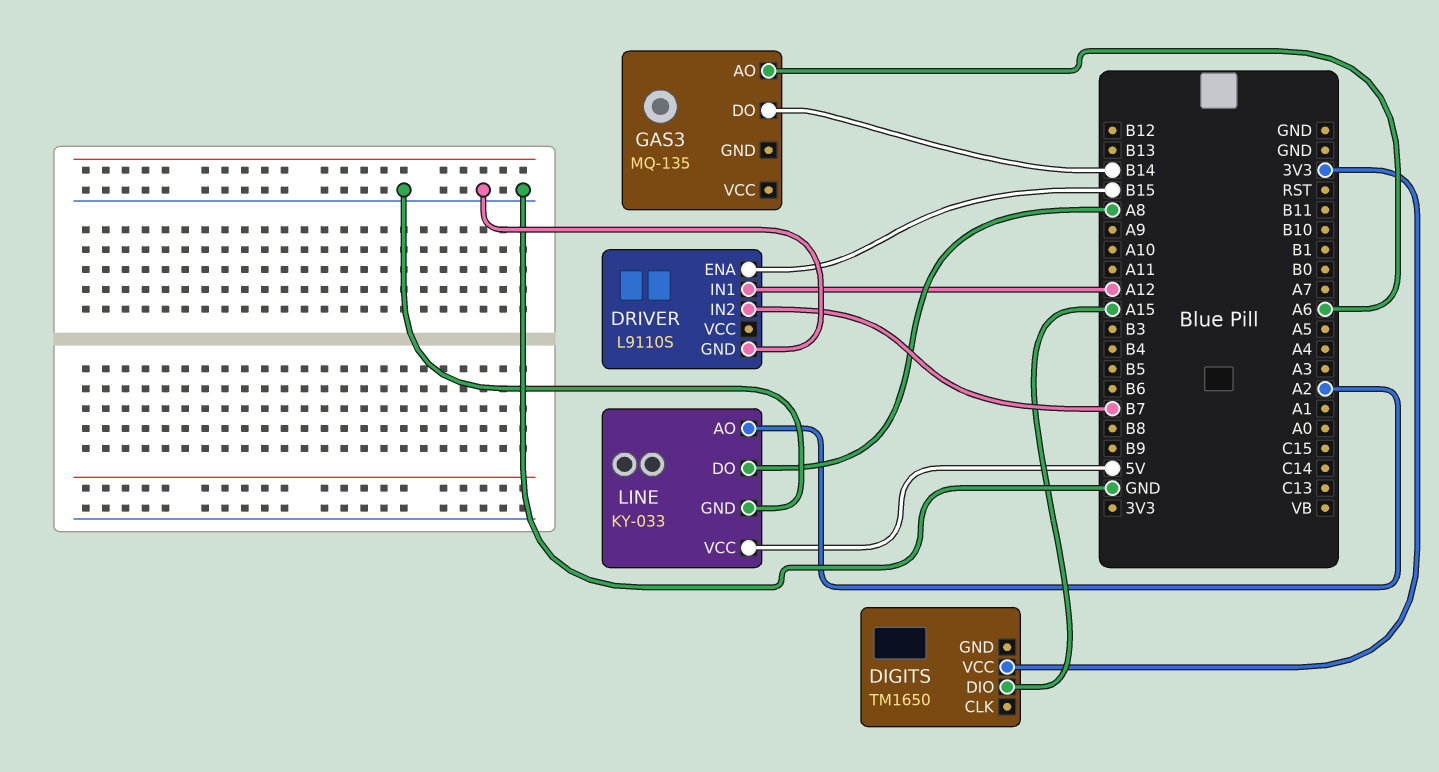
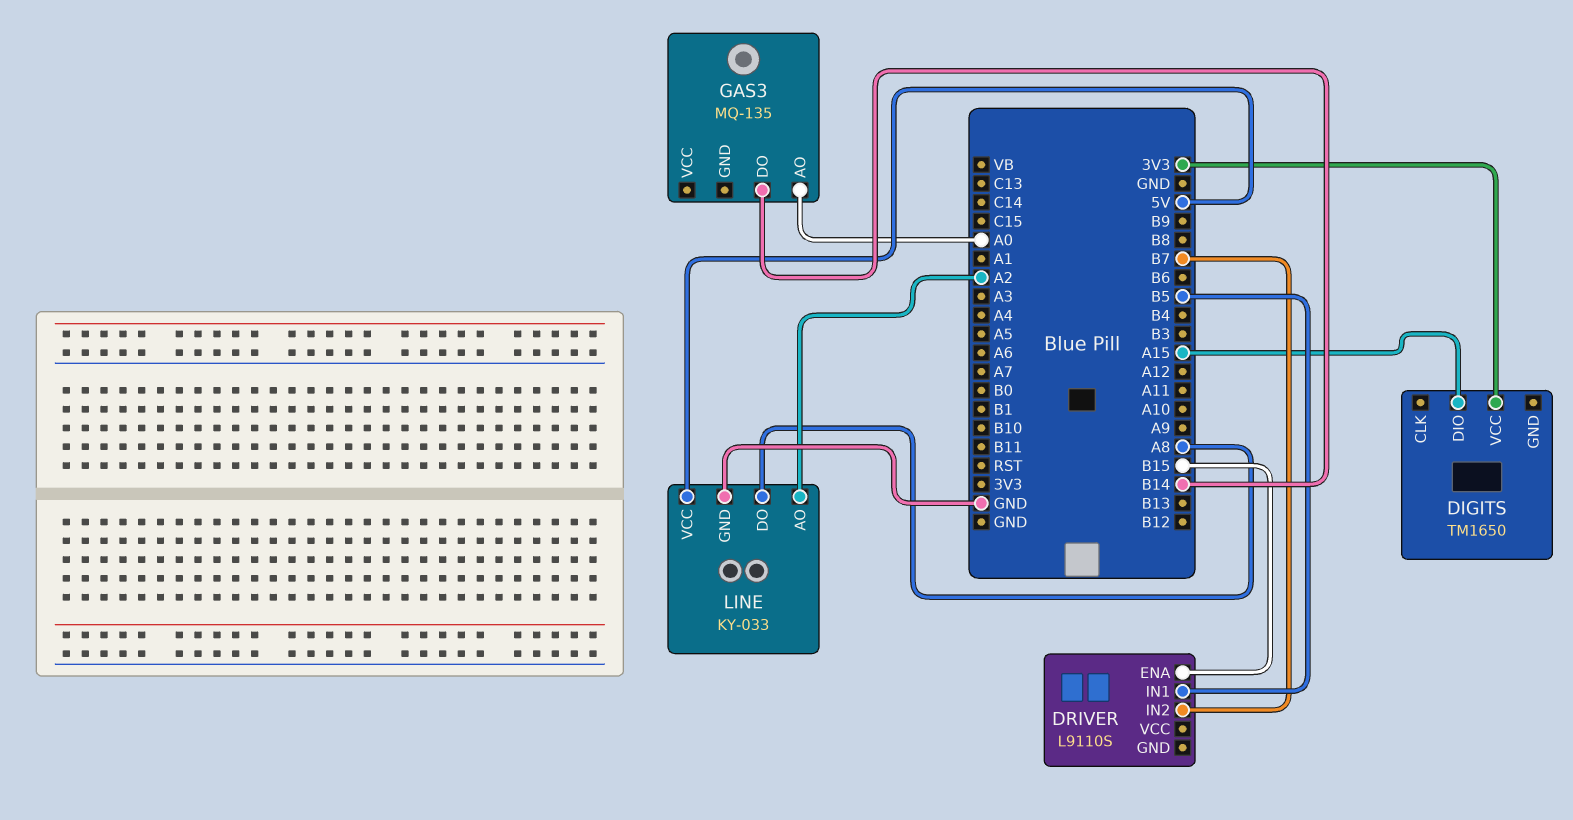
DRIVER pin GND: GND -> none
DRIVER pin IN1: A12 -> B5
GAS3 pin AO: A6 -> A0

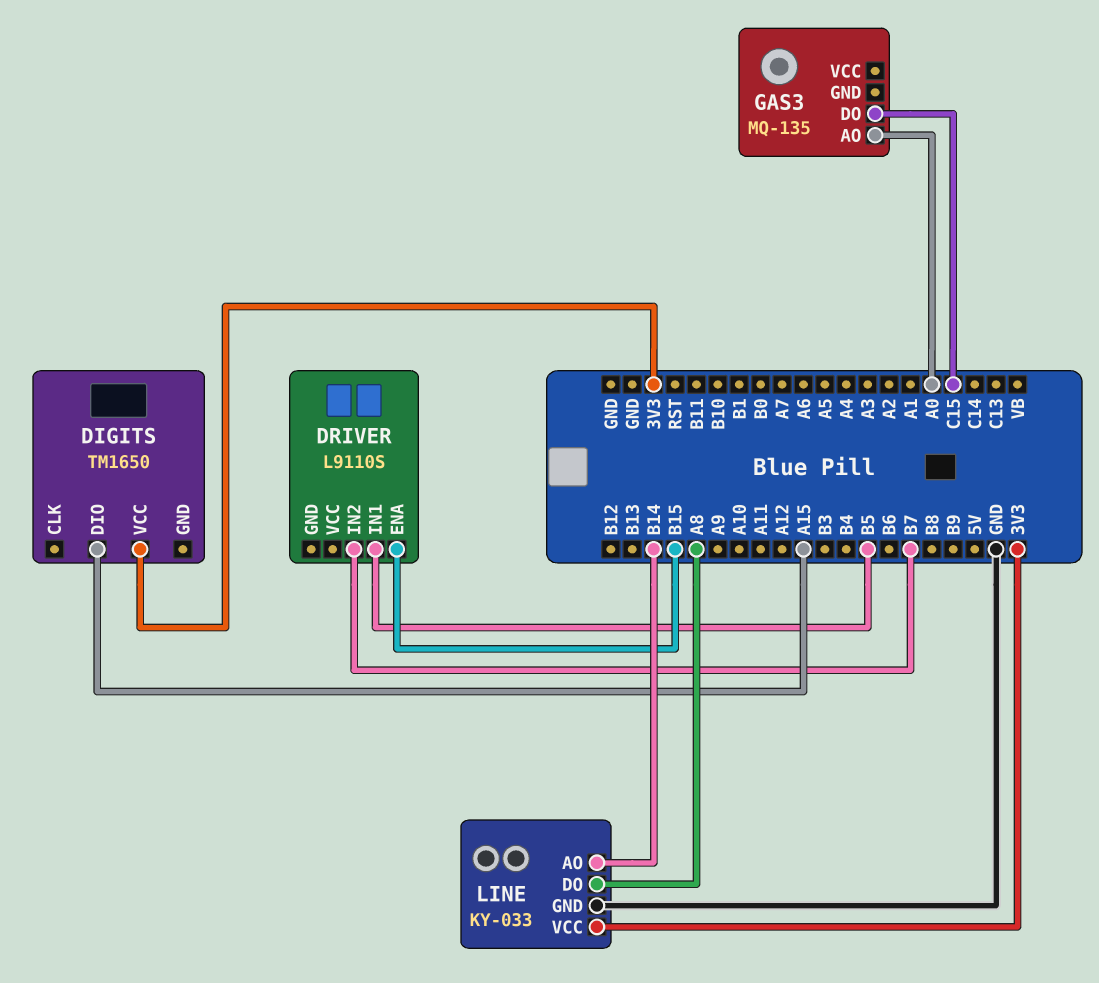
GAS3 pin DO: B14 -> C15
LINE pin AO: A2 -> B14
LINE pin VCC: 5V -> 3V3

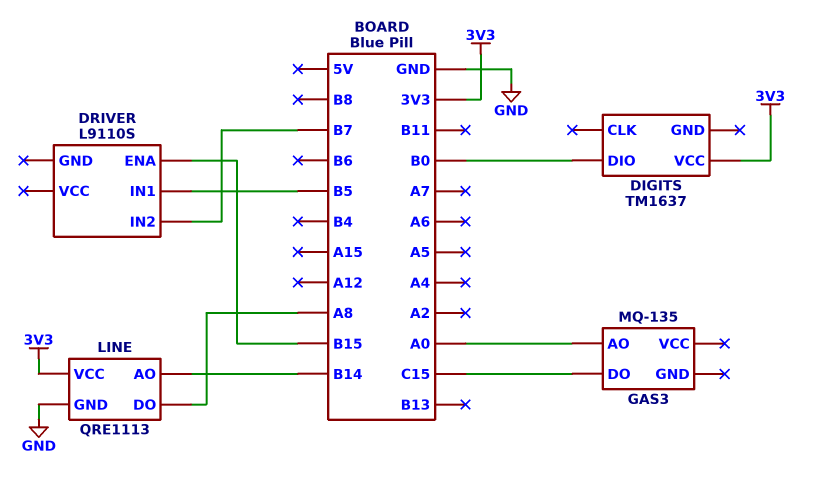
DIGITS: TM1650 -> TM1637
DIGITS pin DIO: A15 -> B0
LINE: KY-033 -> QRE1113

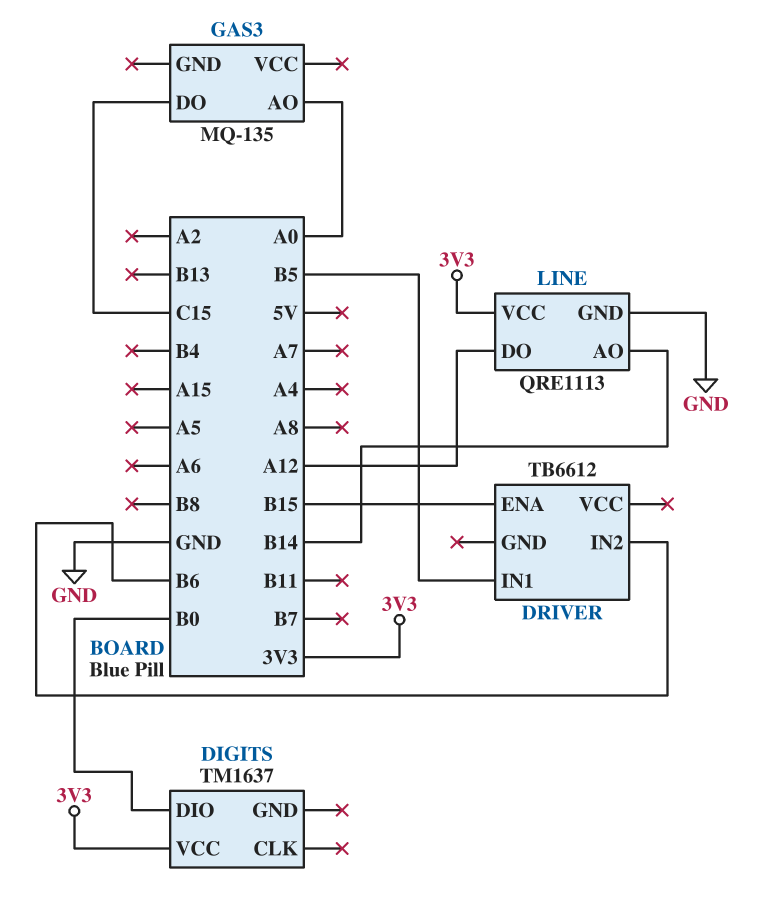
DRIVER: L9110S -> TB6612
DRIVER pin IN2: B7 -> B6
LINE pin DO: A8 -> A12

